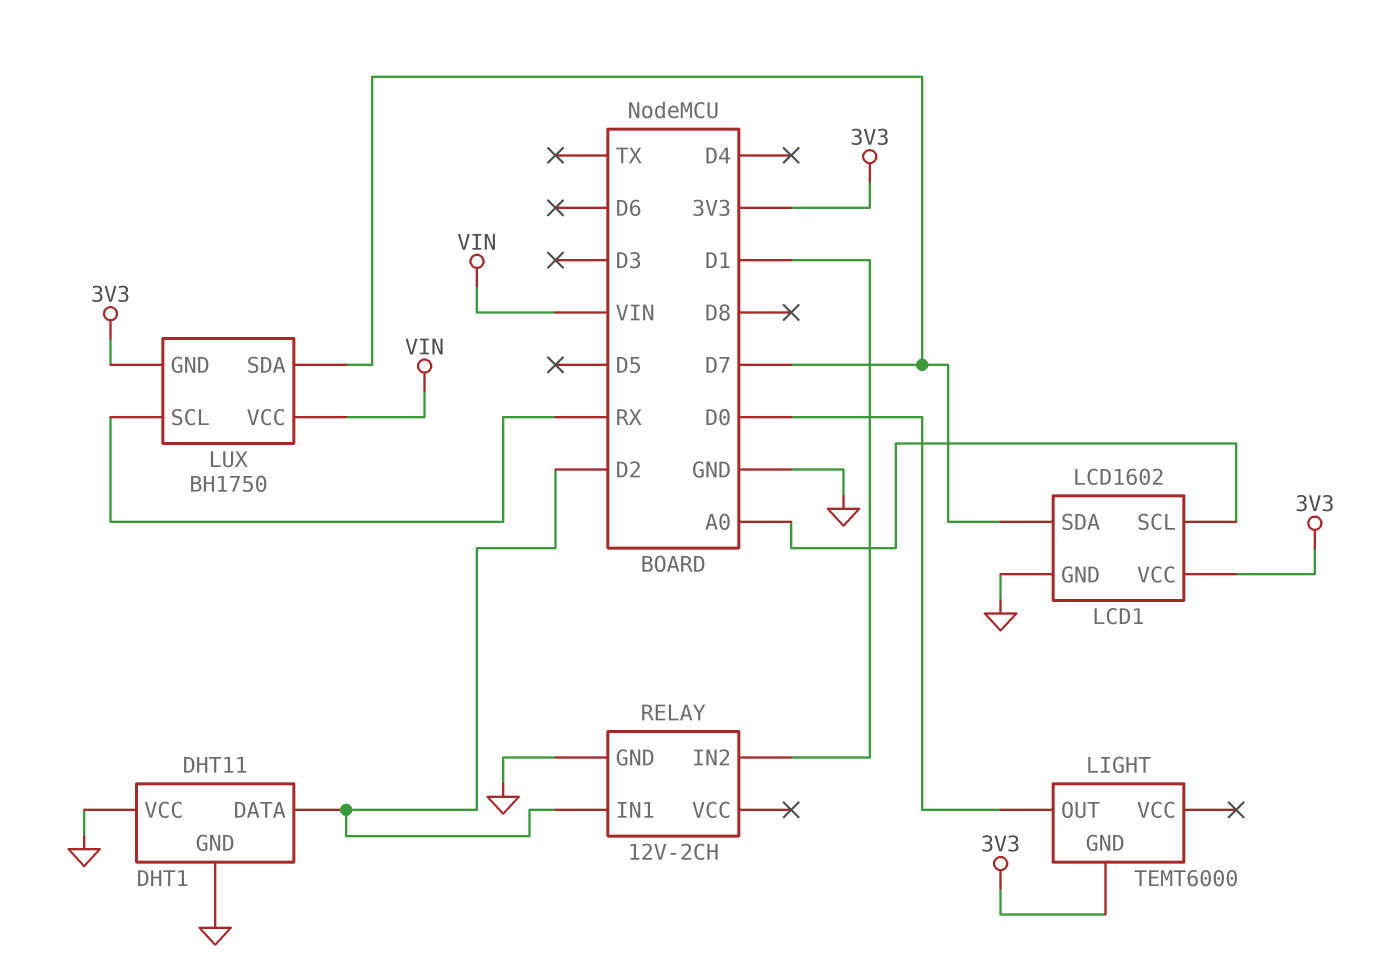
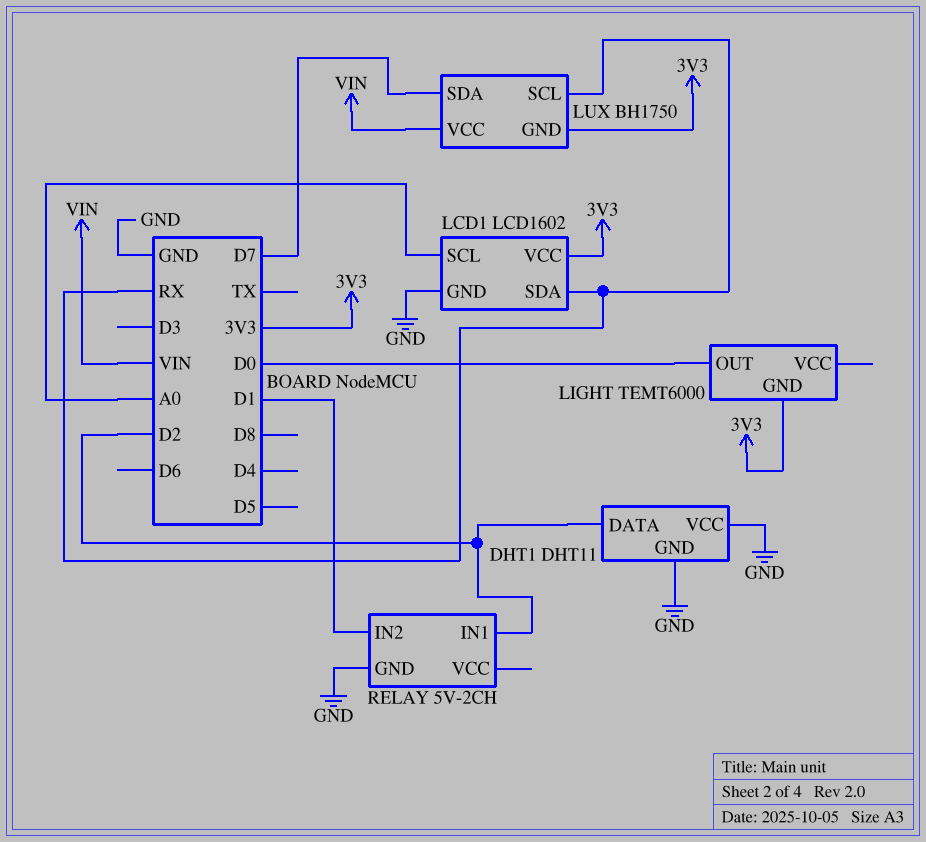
LCD1 pin SDA: D7 -> RX
RELAY: 12V-2CH -> 5V-2CH

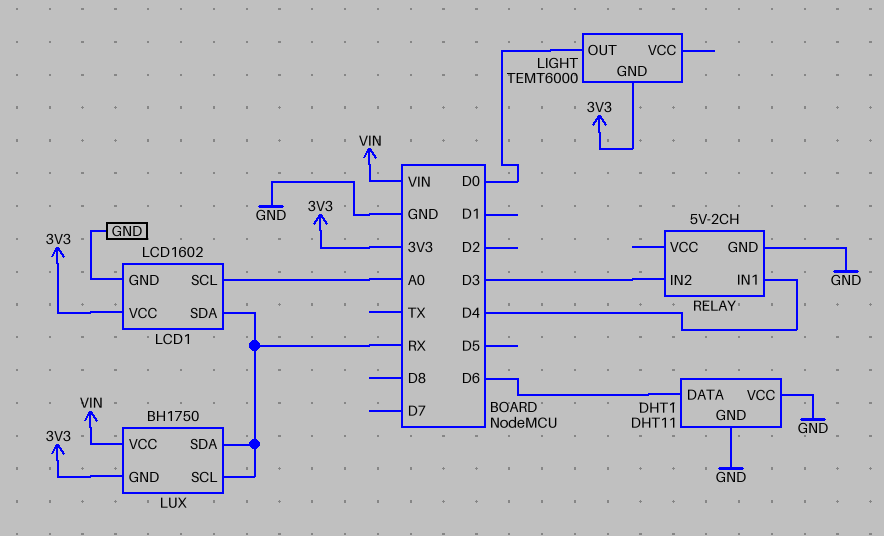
DHT1 pin DATA: D2 -> D6
LUX pin SDA: D7 -> RX
RELAY pin IN1: D2 -> D4
RELAY pin IN2: D1 -> D3

